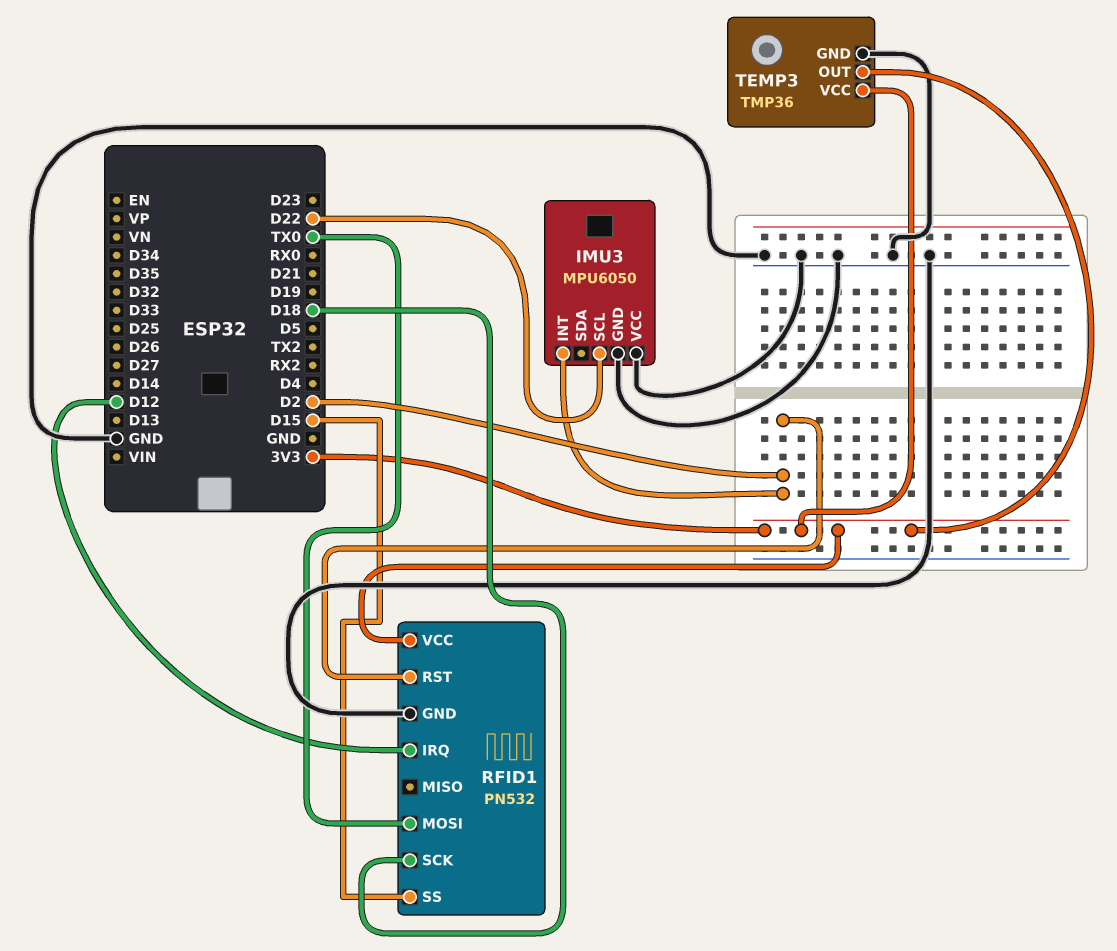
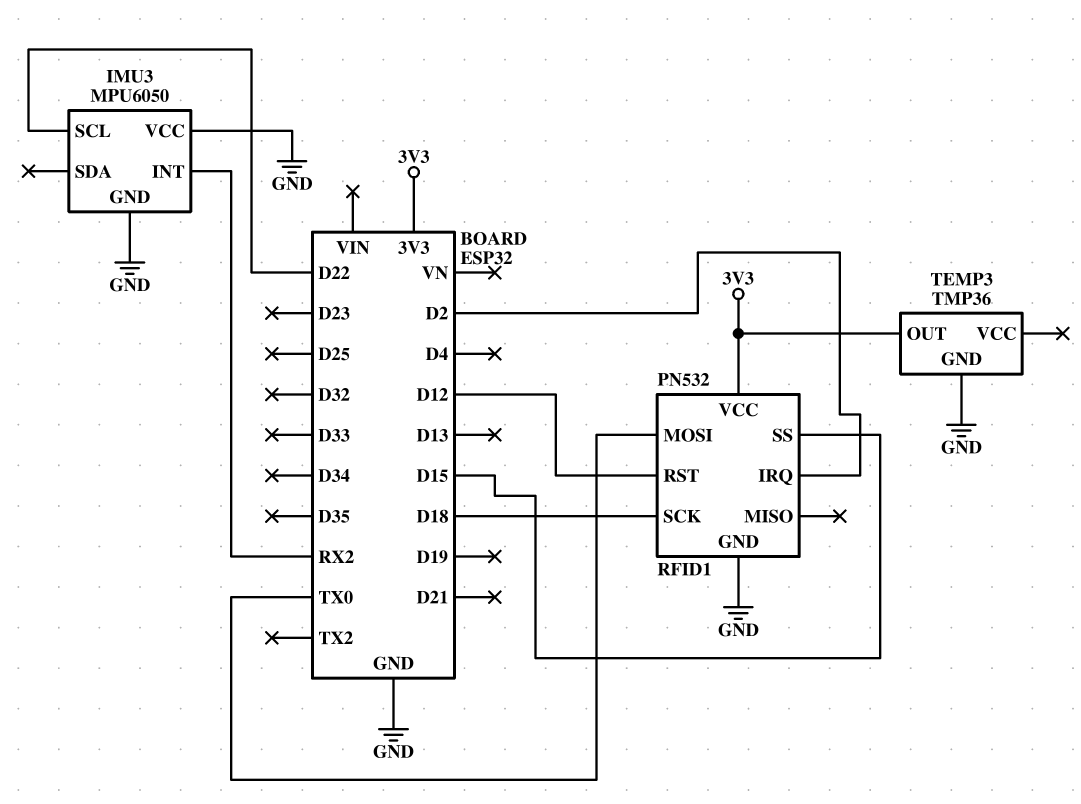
IMU3 pin INT: D2 -> RX2
RFID1 pin IRQ: D12 -> D2
RFID1 pin RST: D2 -> D12
TEMP3 pin VCC: 3V3 -> none

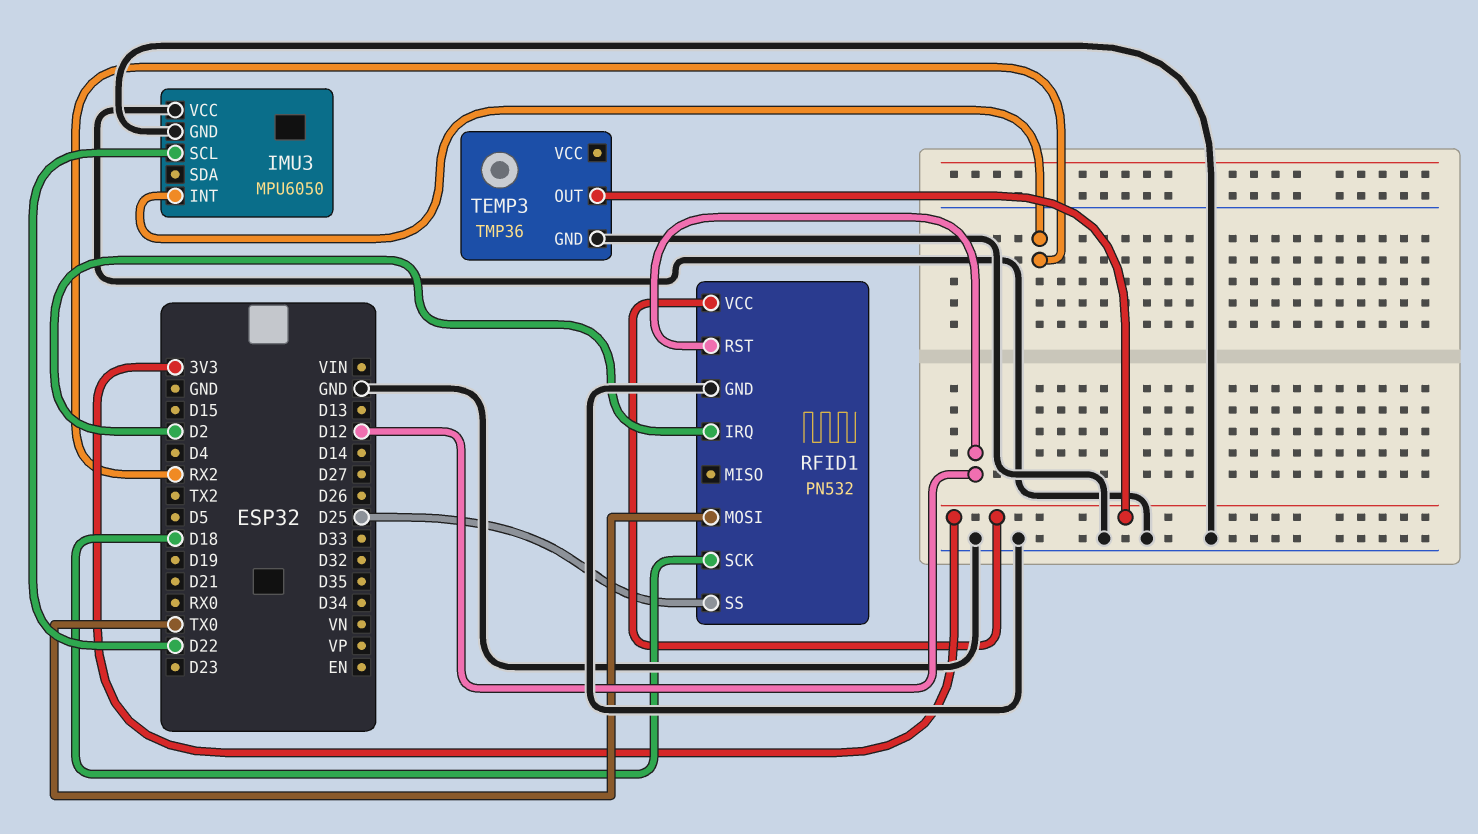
RFID1 pin SS: D15 -> D25

